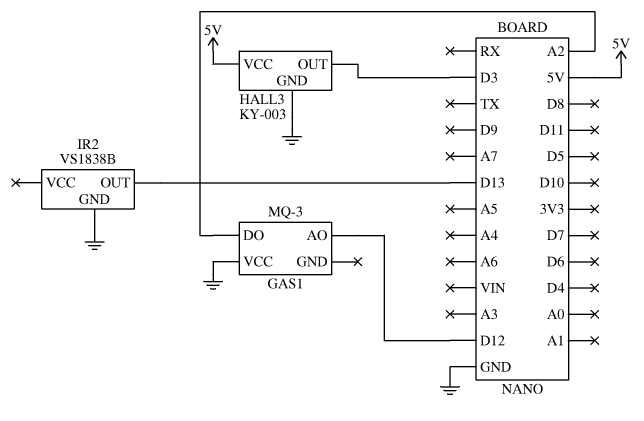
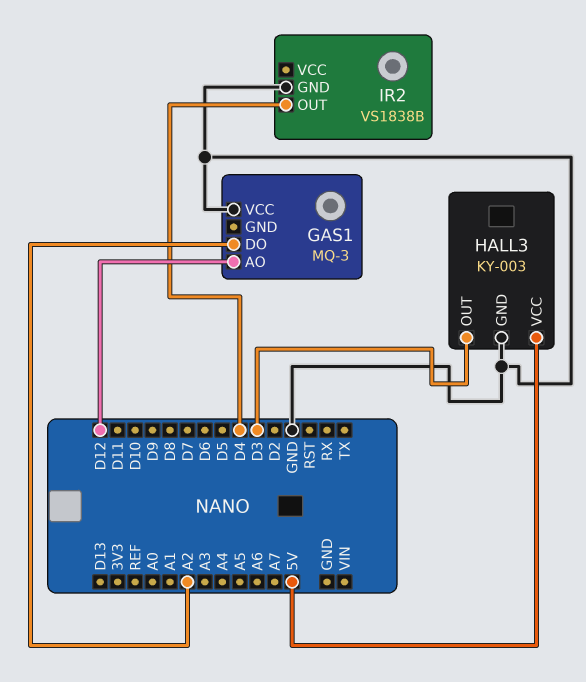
IR2 pin OUT: D13 -> D4

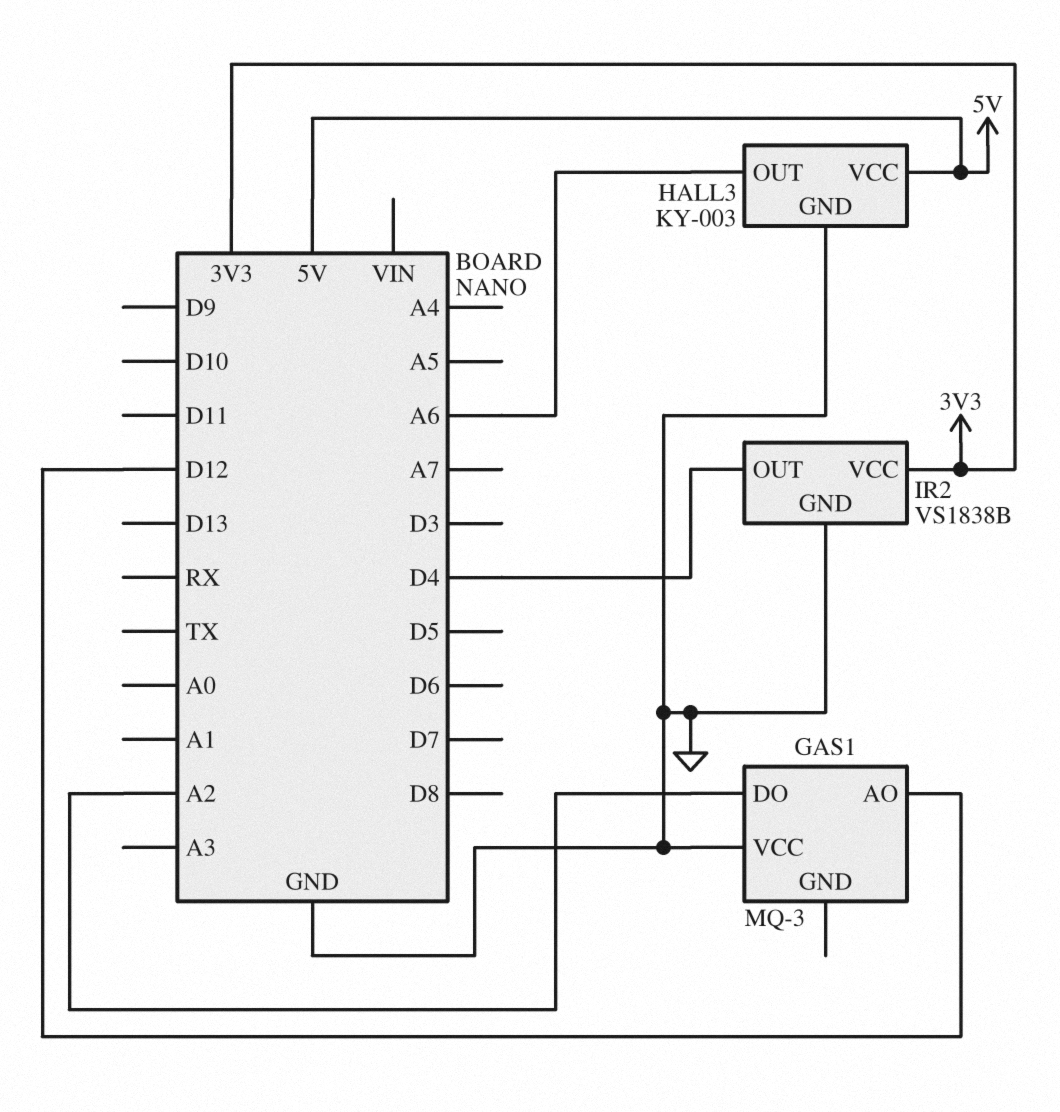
HALL3 pin OUT: D3 -> A6
IR2 pin VCC: none -> 3V3

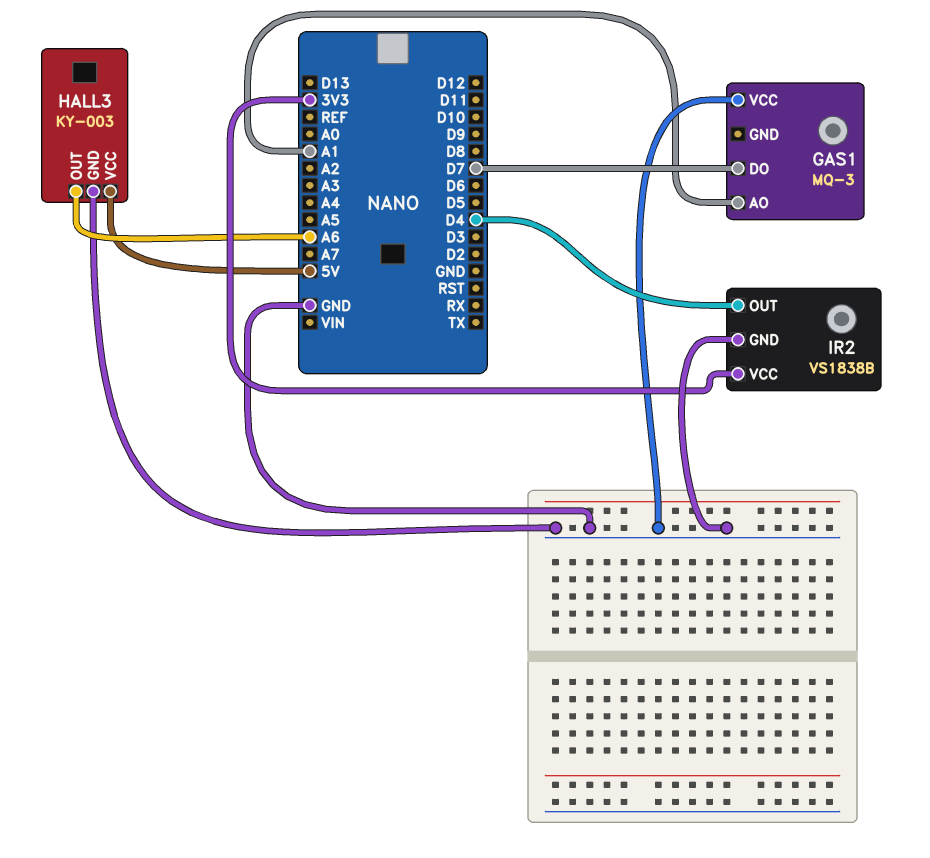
GAS1 pin AO: D12 -> A1
GAS1 pin DO: A2 -> D7

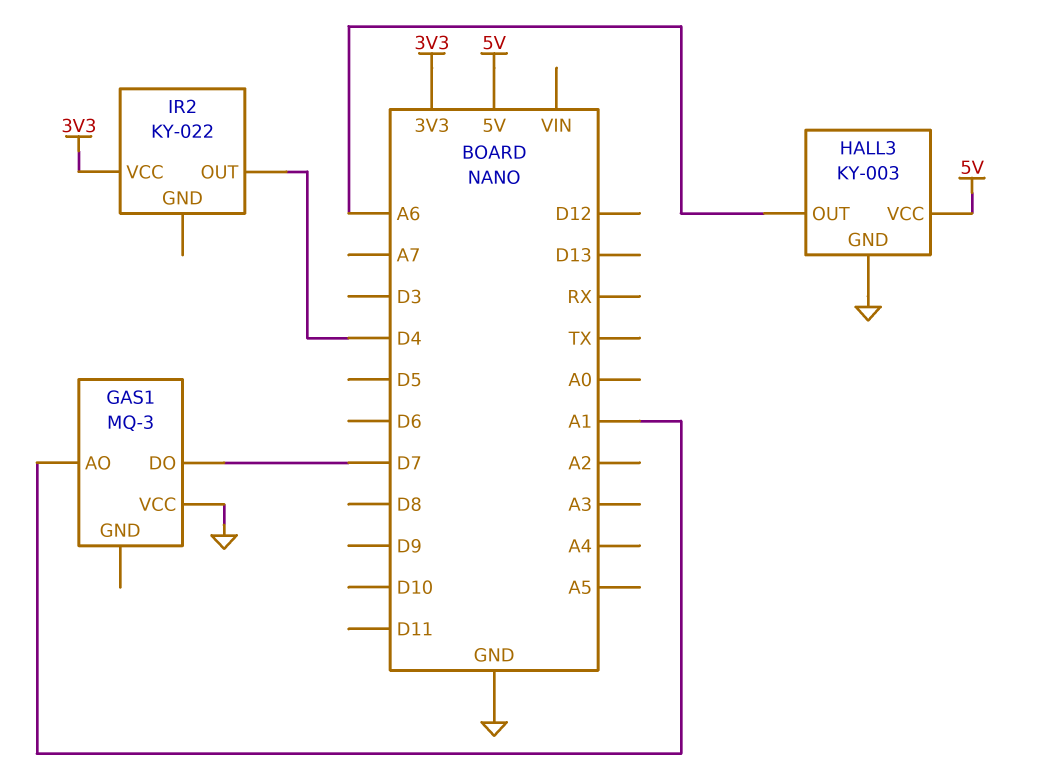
IR2: VS1838B -> KY-022
IR2 pin GND: GND -> none

